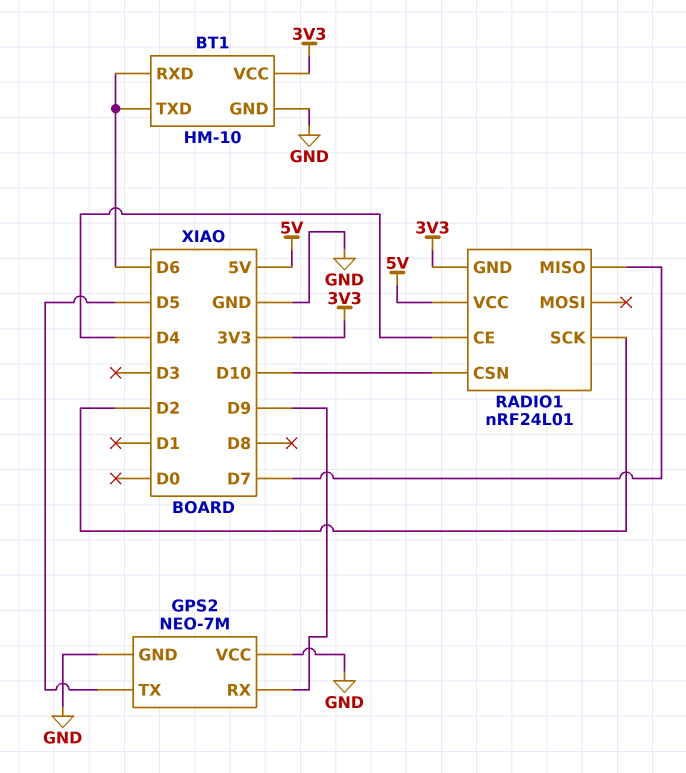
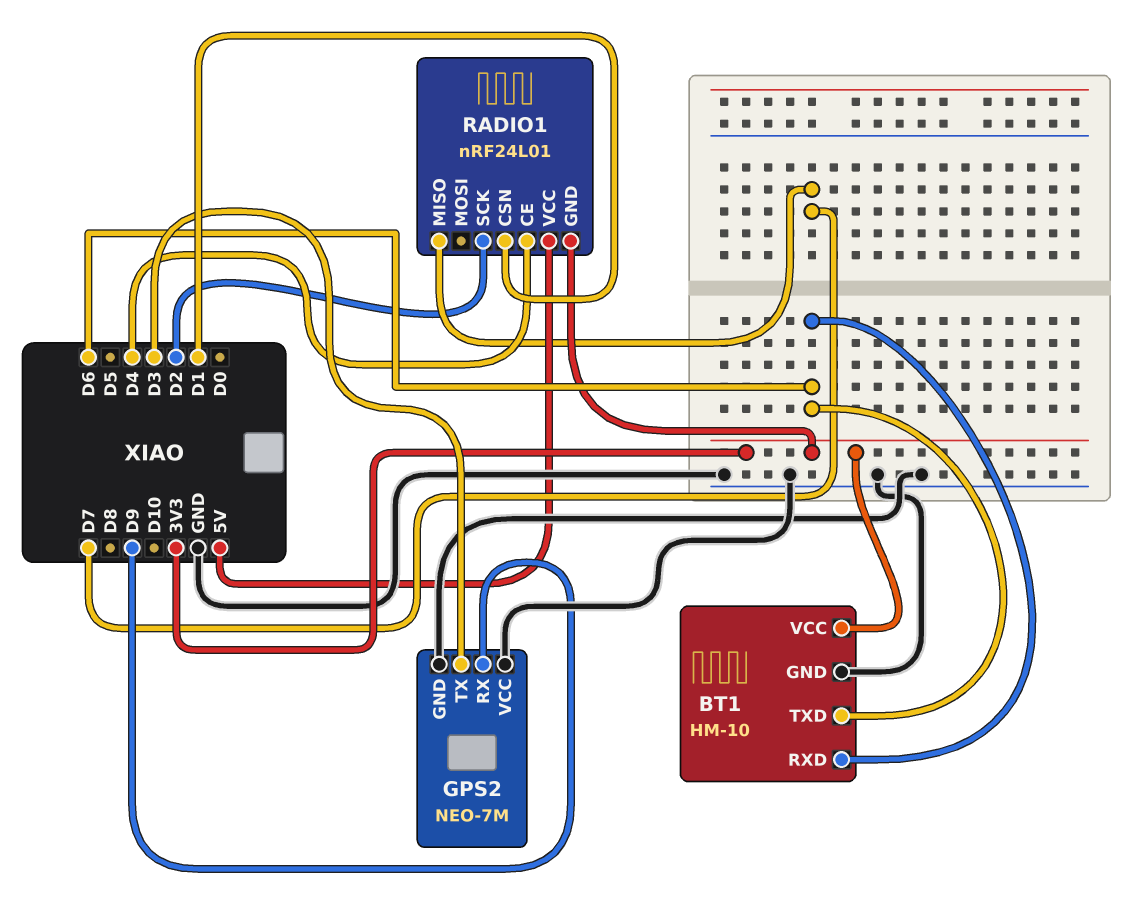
GPS2 pin TX: D5 -> D3
RADIO1 pin CSN: D10 -> D1

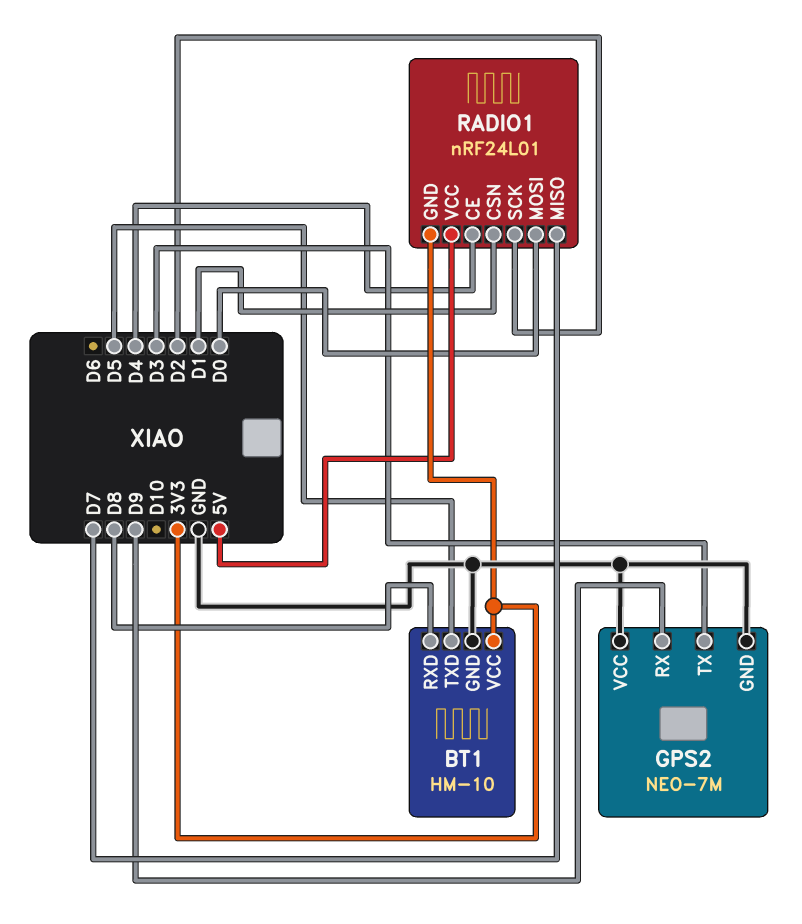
BT1 pin RXD: D6 -> D8
BT1 pin TXD: D6 -> D5
RADIO1 pin MOSI: none -> D0

